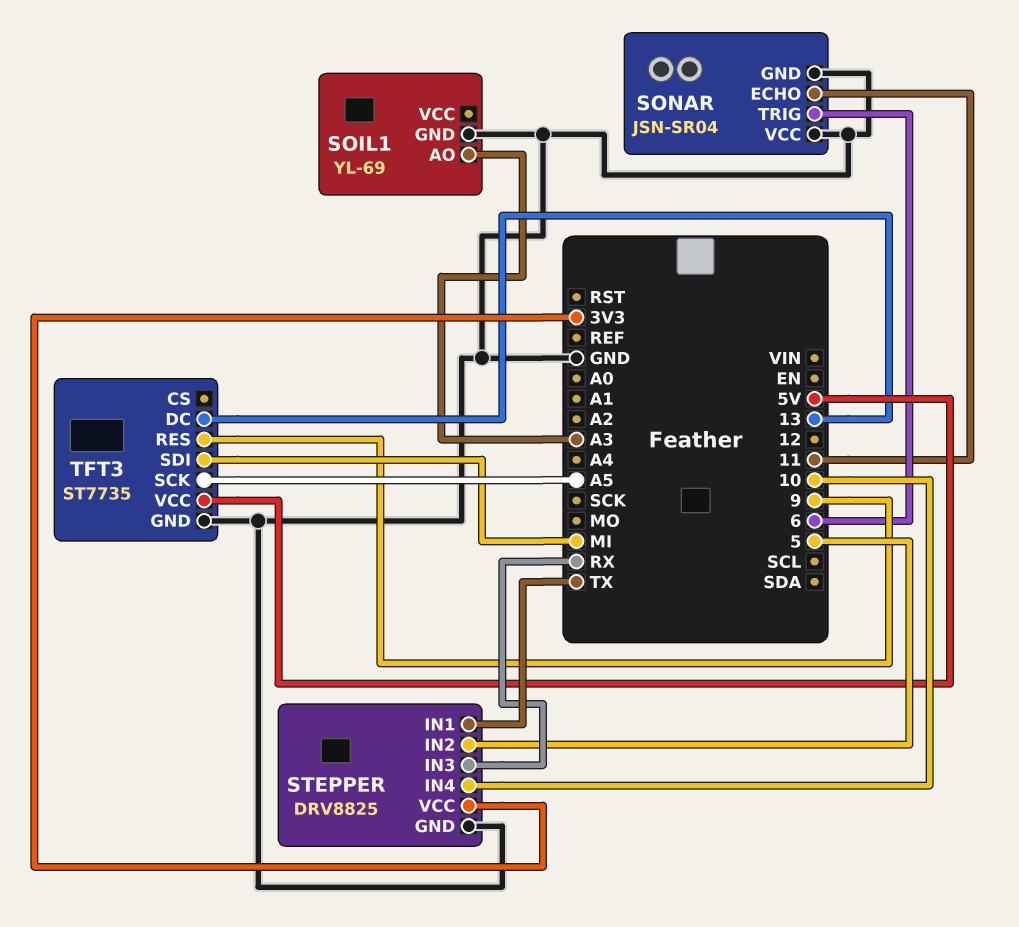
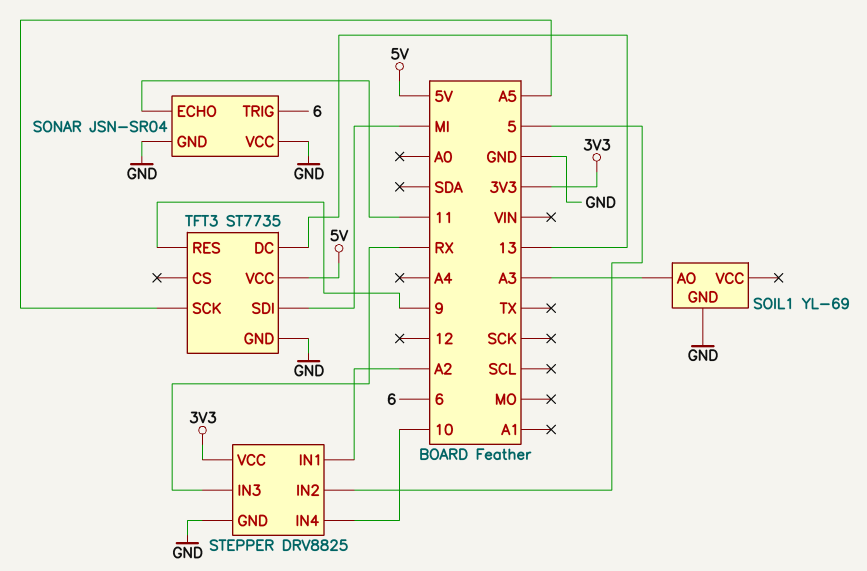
STEPPER pin IN1: TX -> A2

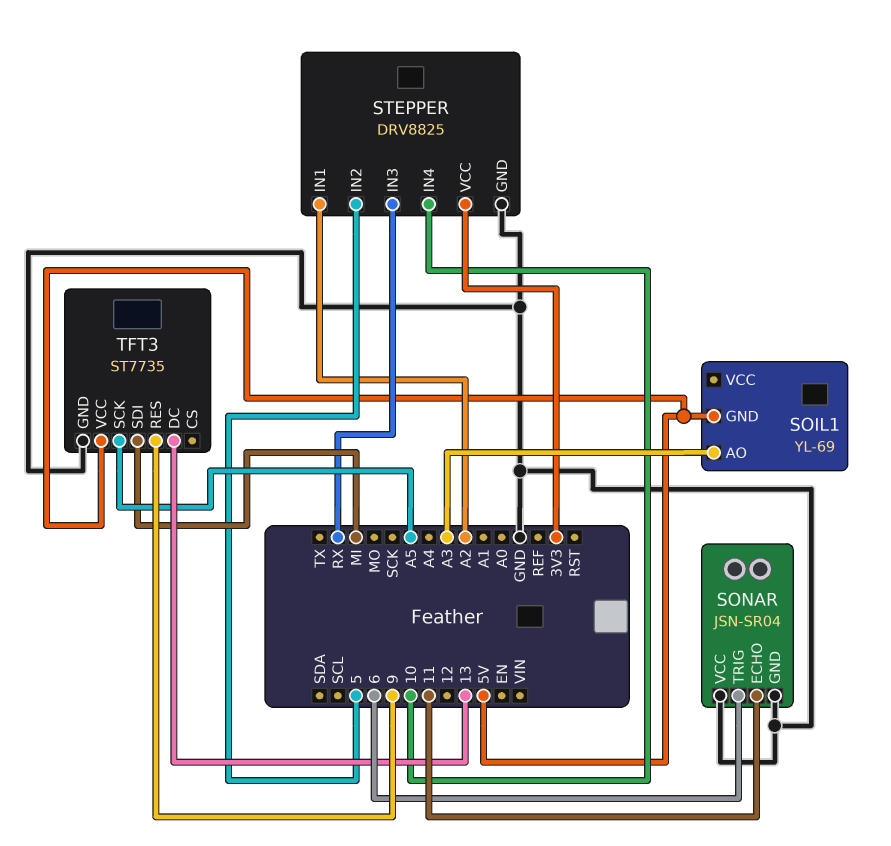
SOIL1 pin GND: GND -> 5V

